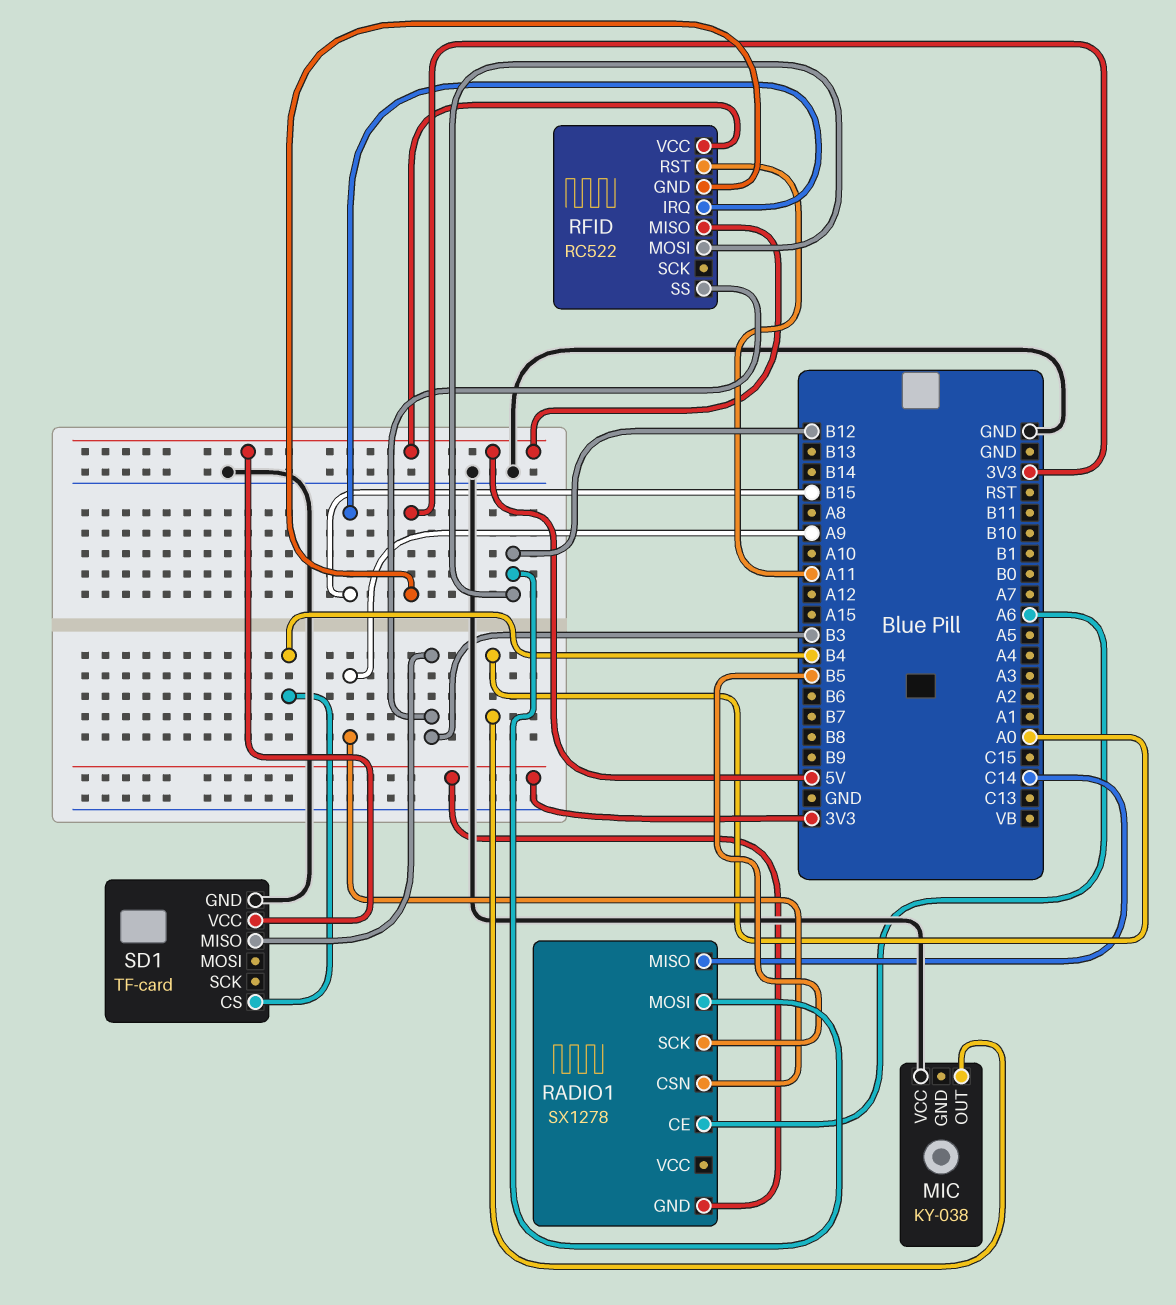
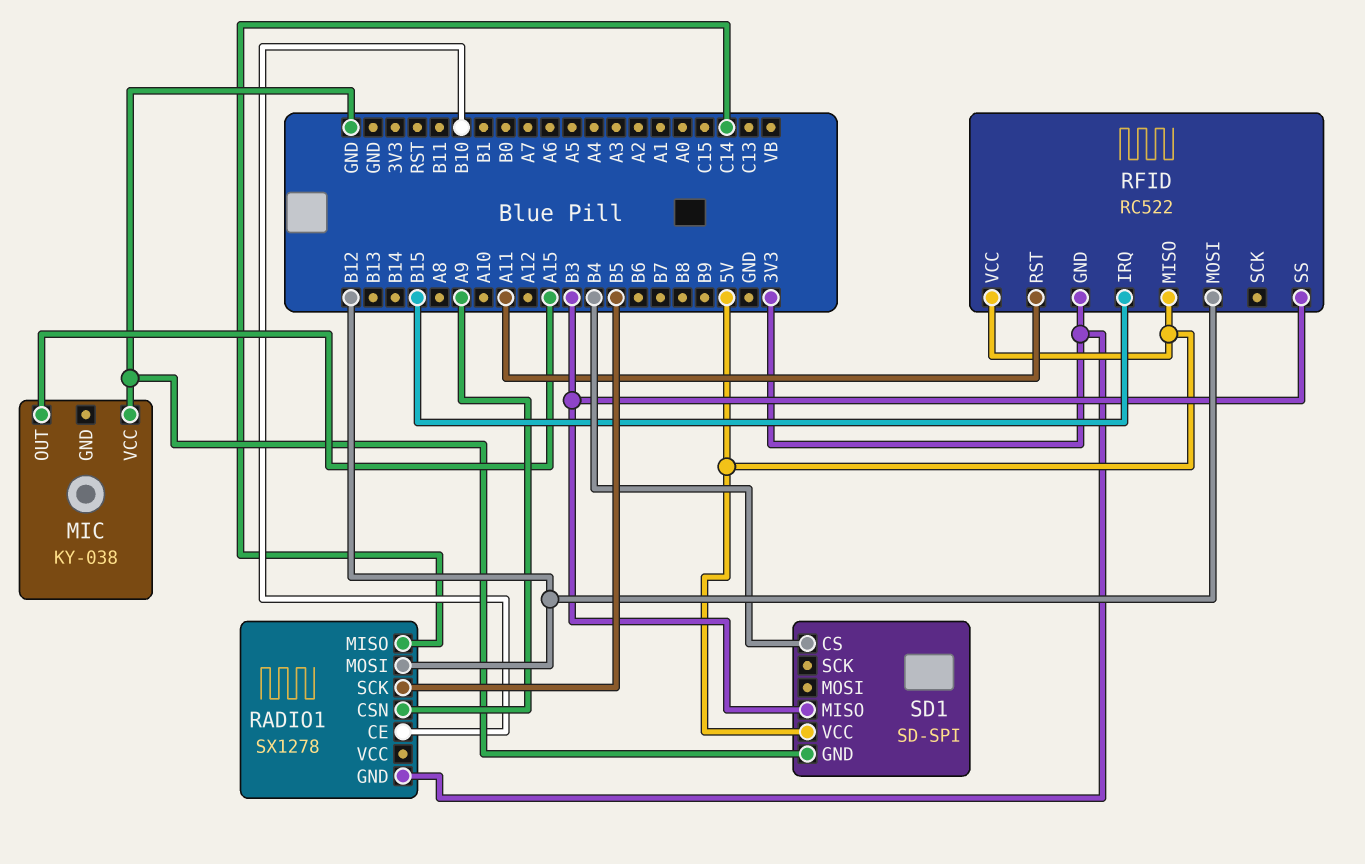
MIC pin OUT: A0 -> A15
RADIO1 pin CE: A6 -> B10
SD1: TF-card -> SD-SPI

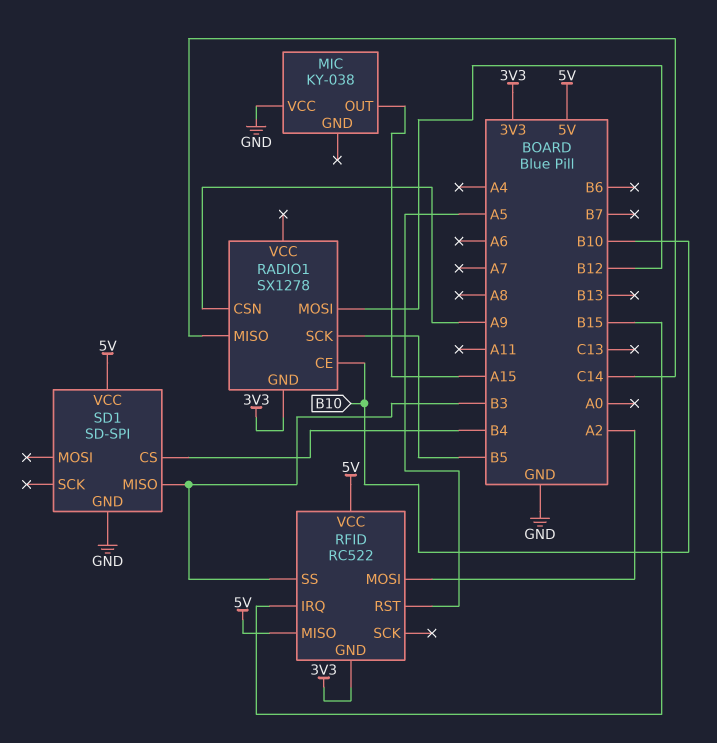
RFID pin MOSI: B12 -> A2
RFID pin RST: A11 -> A5

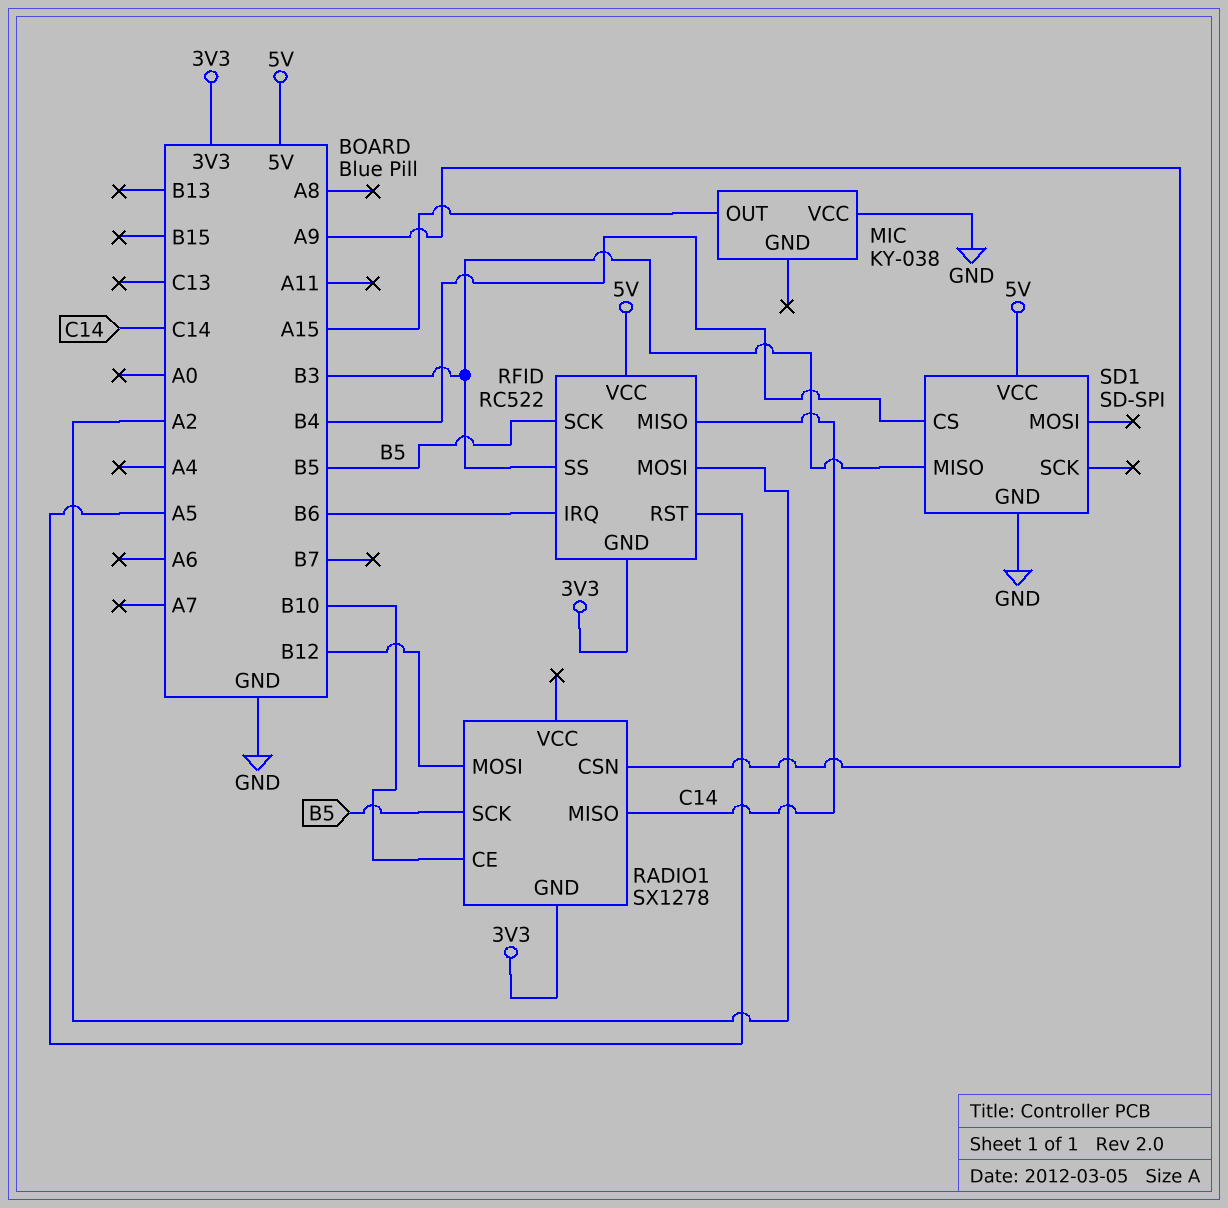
RFID pin IRQ: B15 -> B6
RFID pin MISO: 5V -> C14
RFID pin SCK: none -> B5

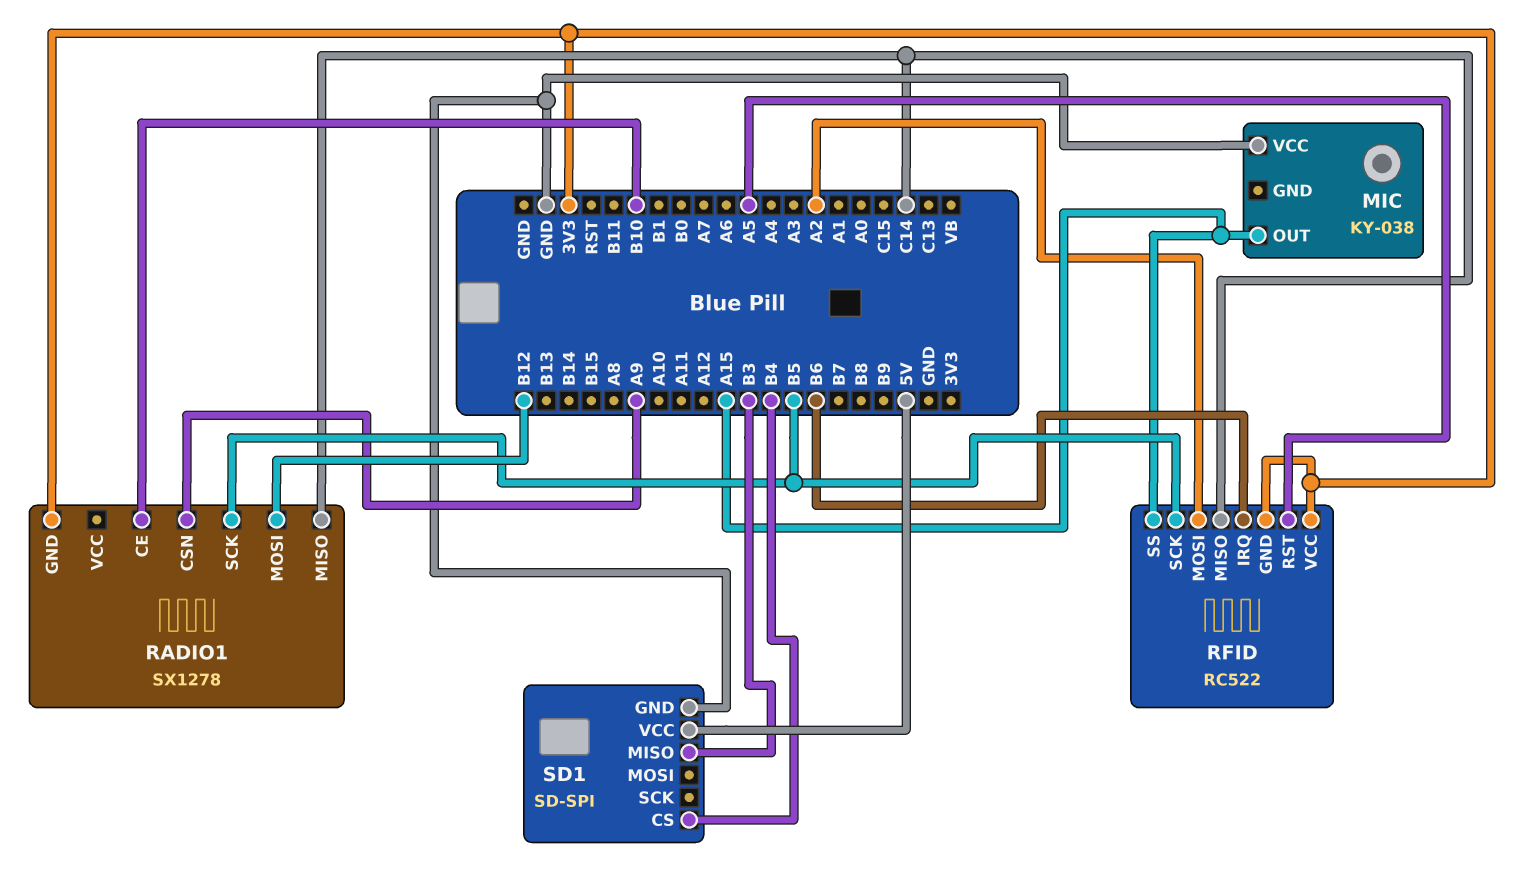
RFID pin SS: B3 -> A15
RFID pin VCC: 5V -> 3V3

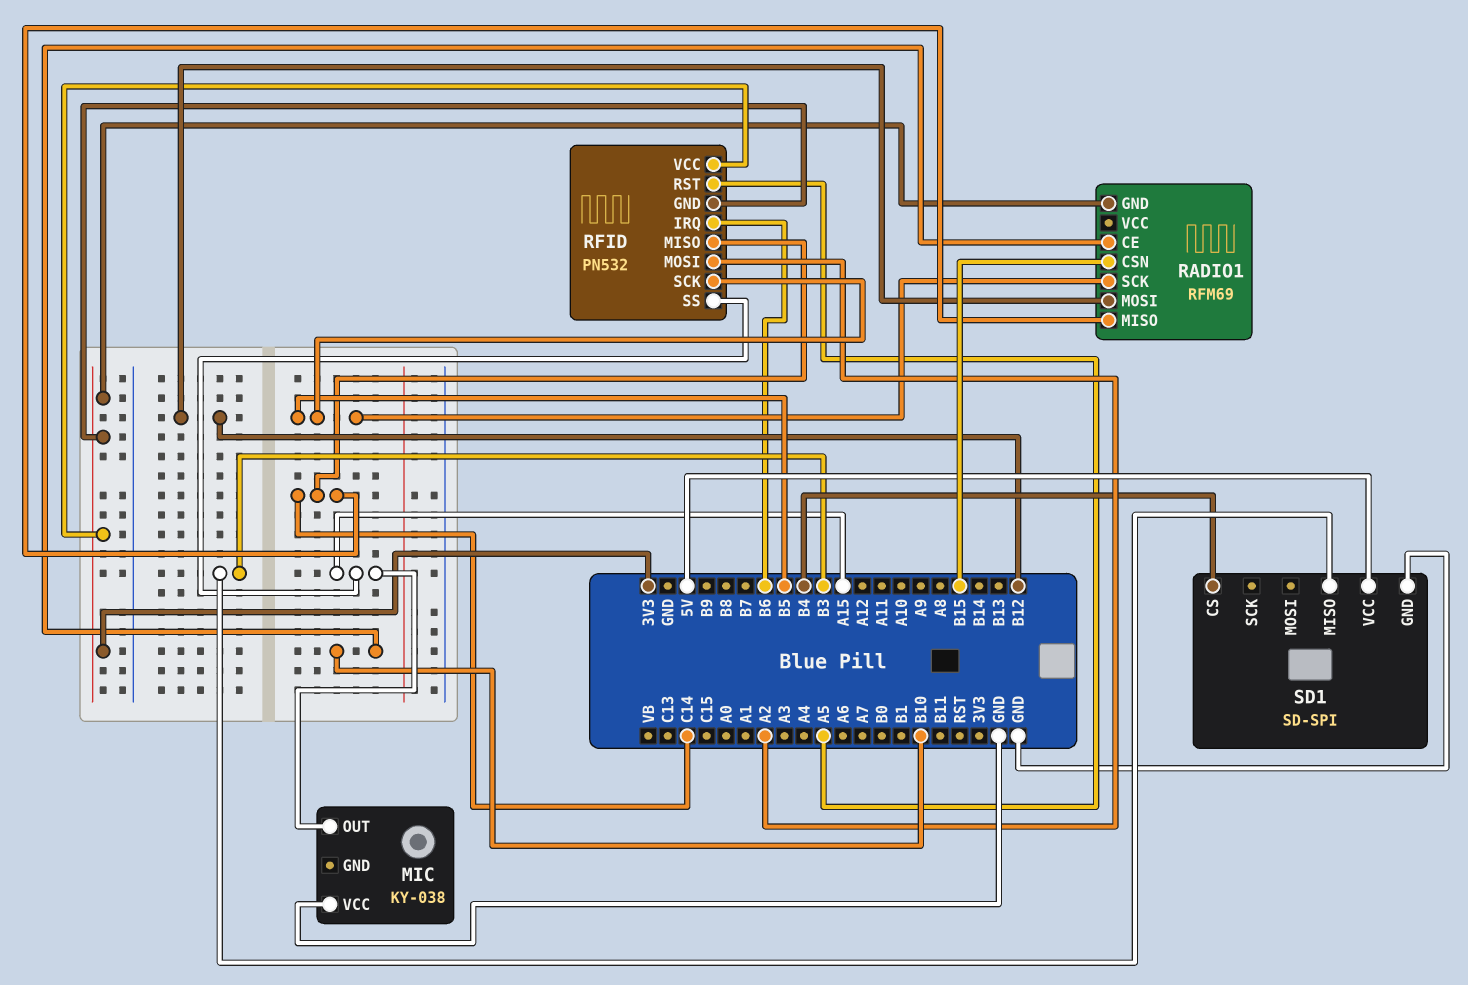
RADIO1: SX1278 -> RFM69
RADIO1 pin CSN: A9 -> B15
RFID: RC522 -> PN532

